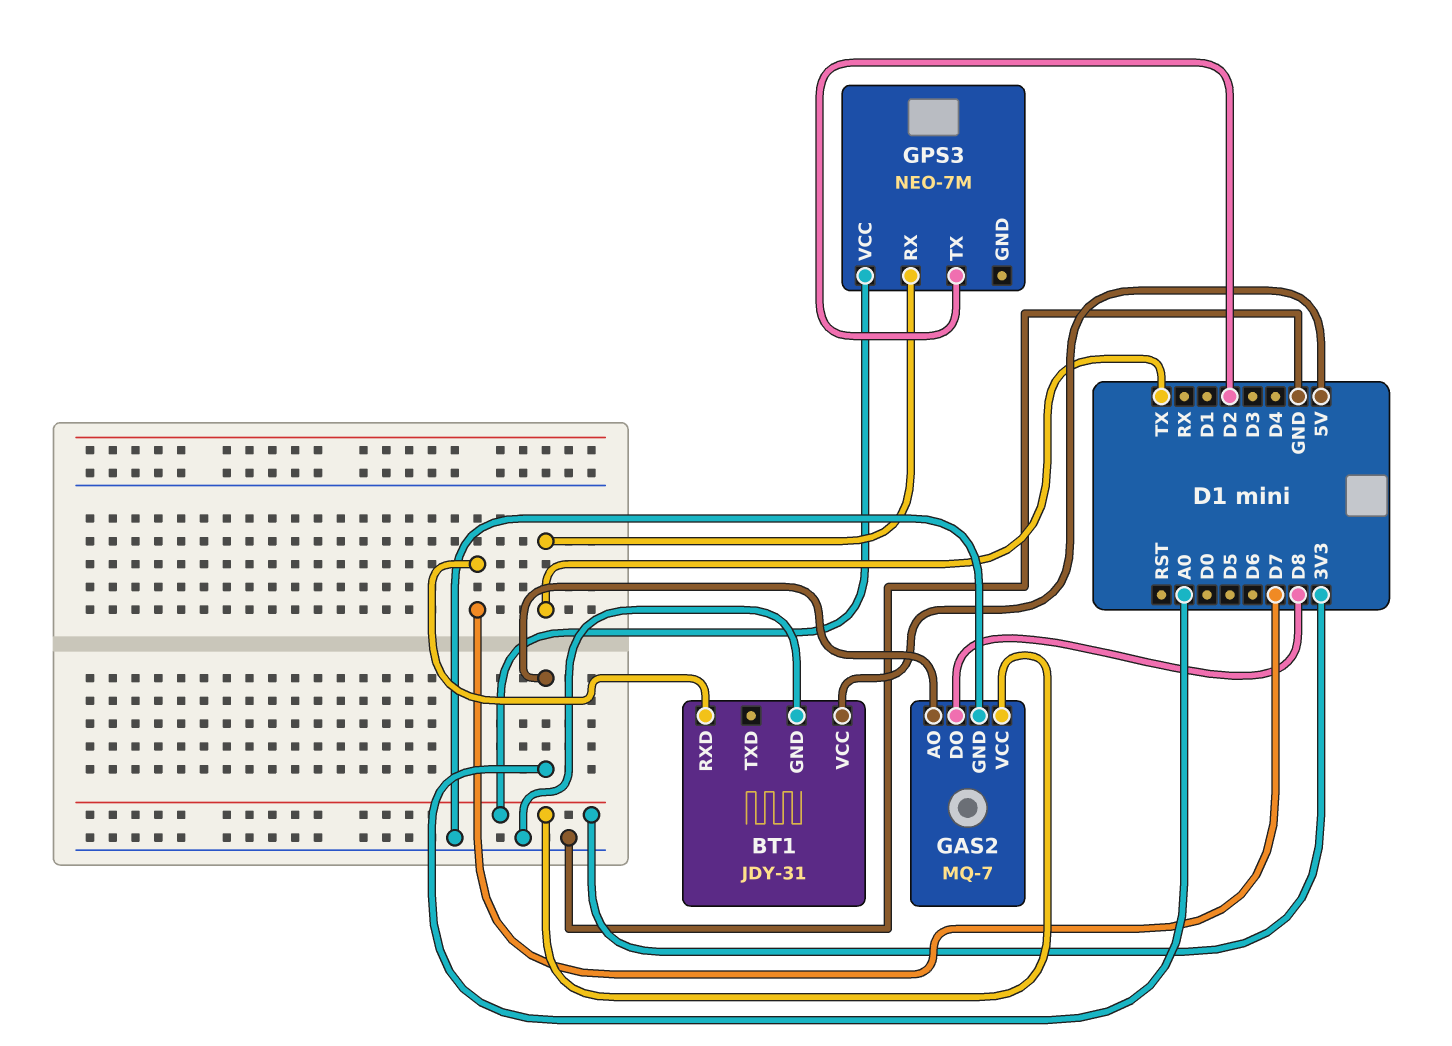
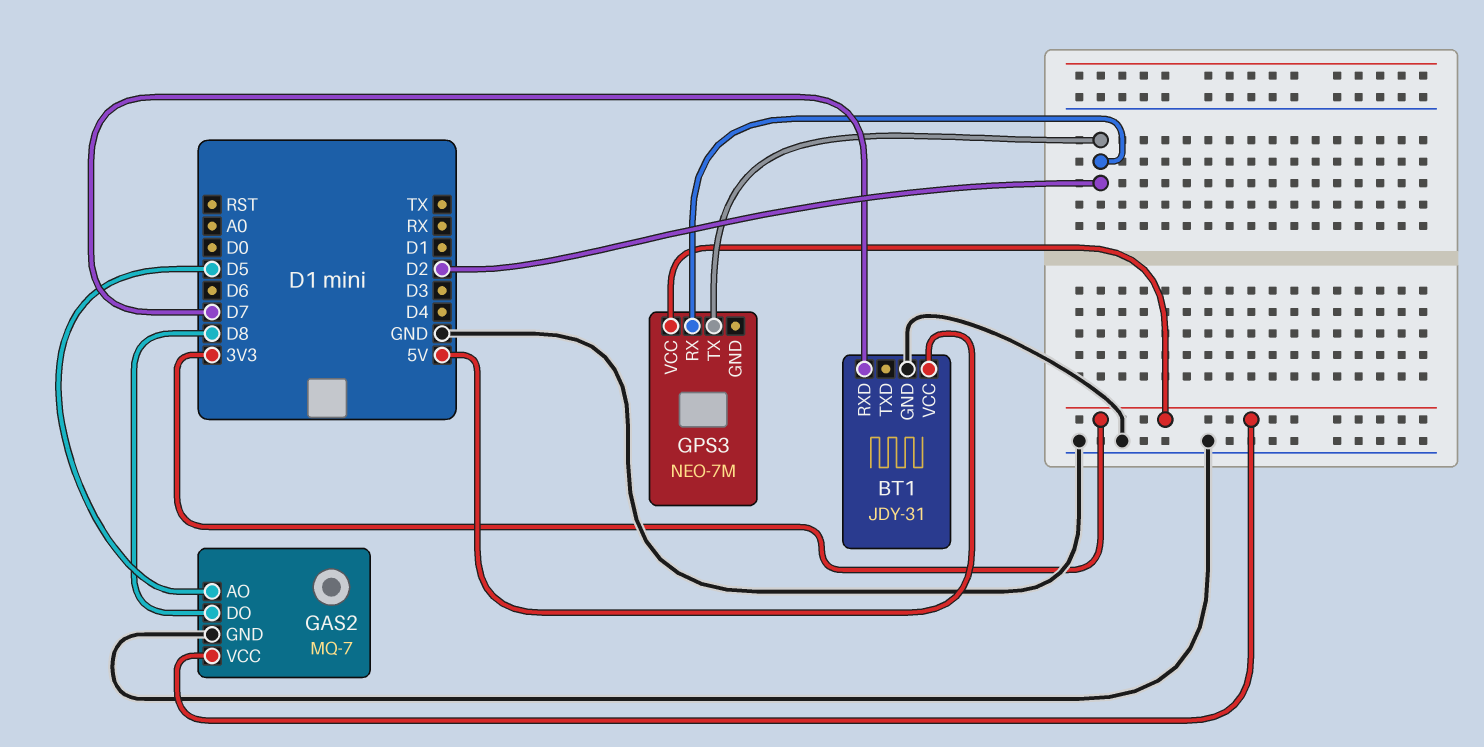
GAS2 pin AO: A0 -> D5
GPS3 pin RX: TX -> D2

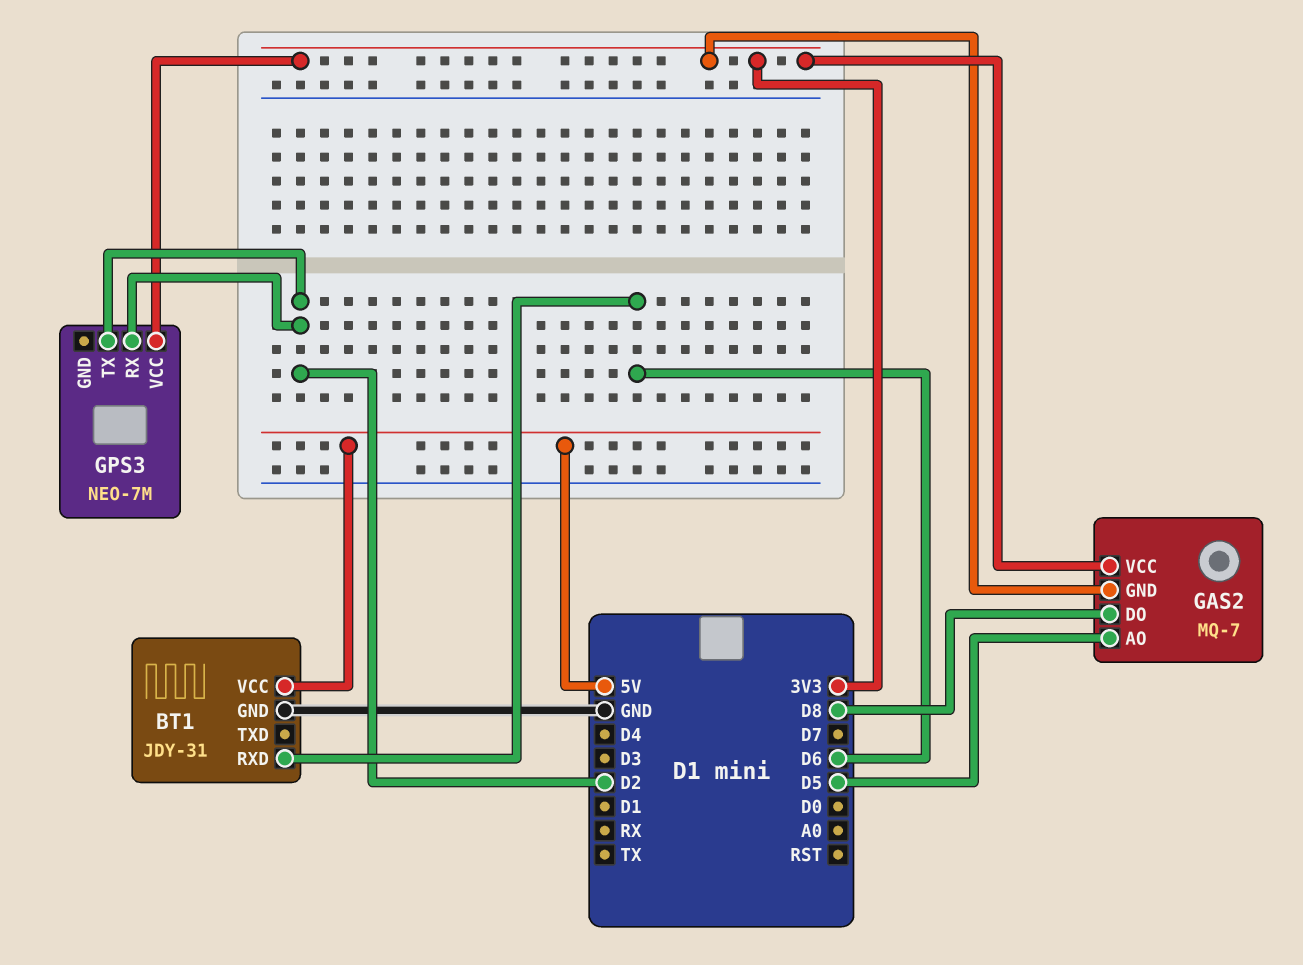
BT1 pin RXD: D7 -> D6
GAS2 pin GND: GND -> 3V3

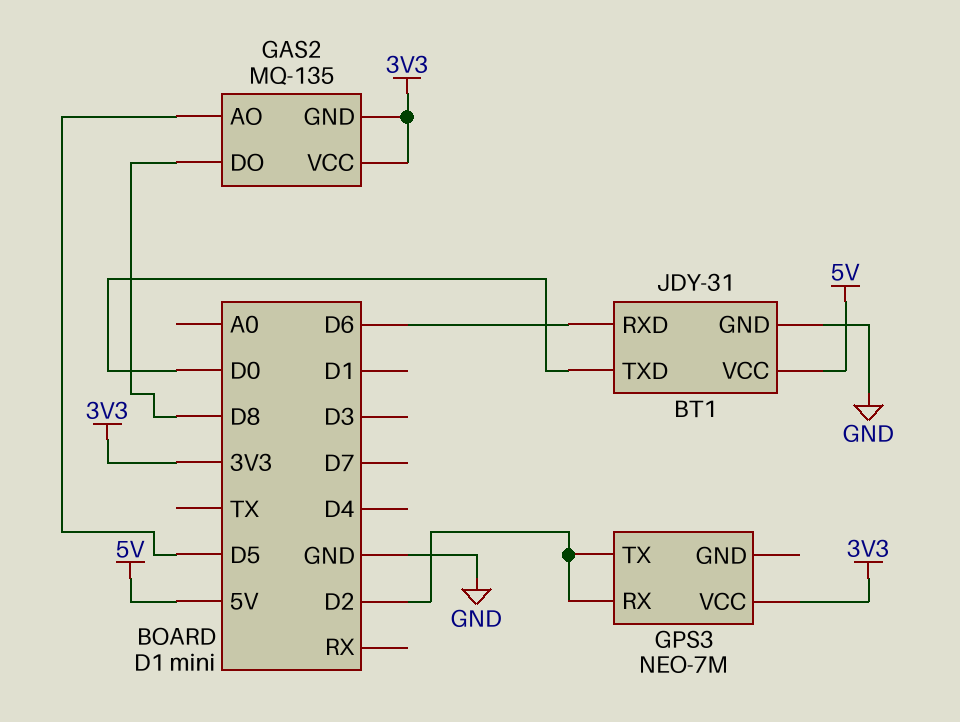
BT1 pin TXD: none -> D0
GAS2: MQ-7 -> MQ-135

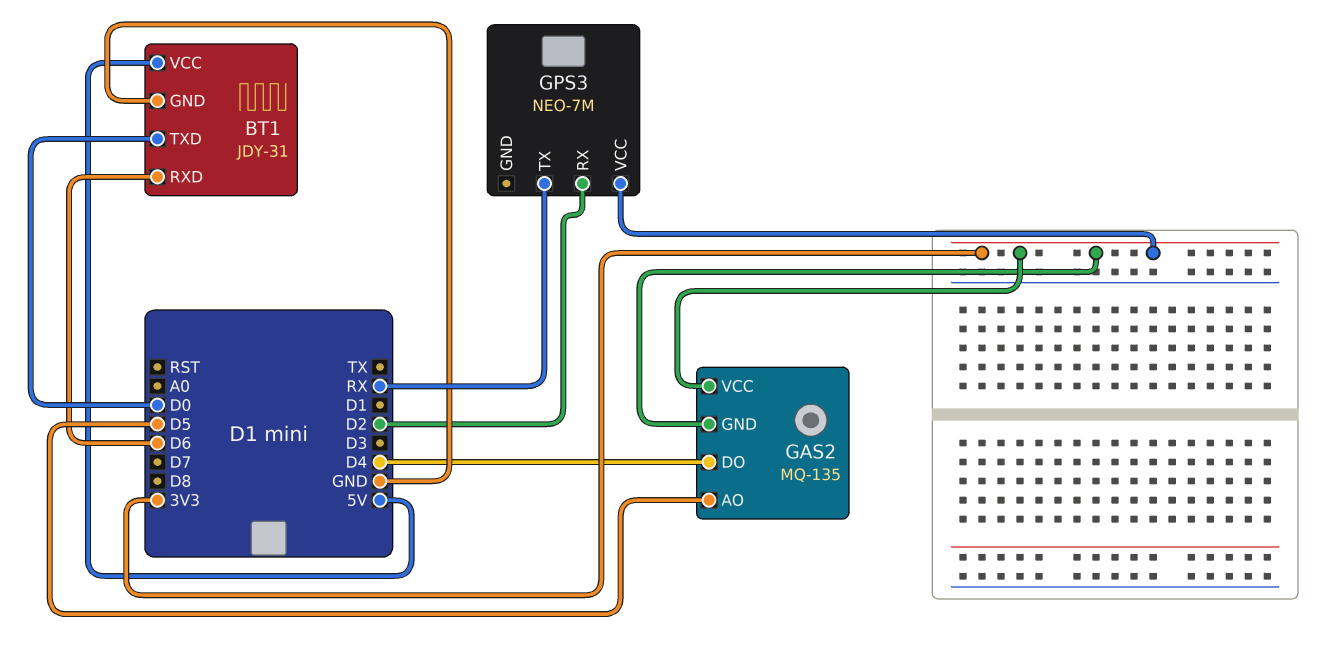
GAS2 pin DO: D8 -> D4
GPS3 pin TX: D2 -> RX

